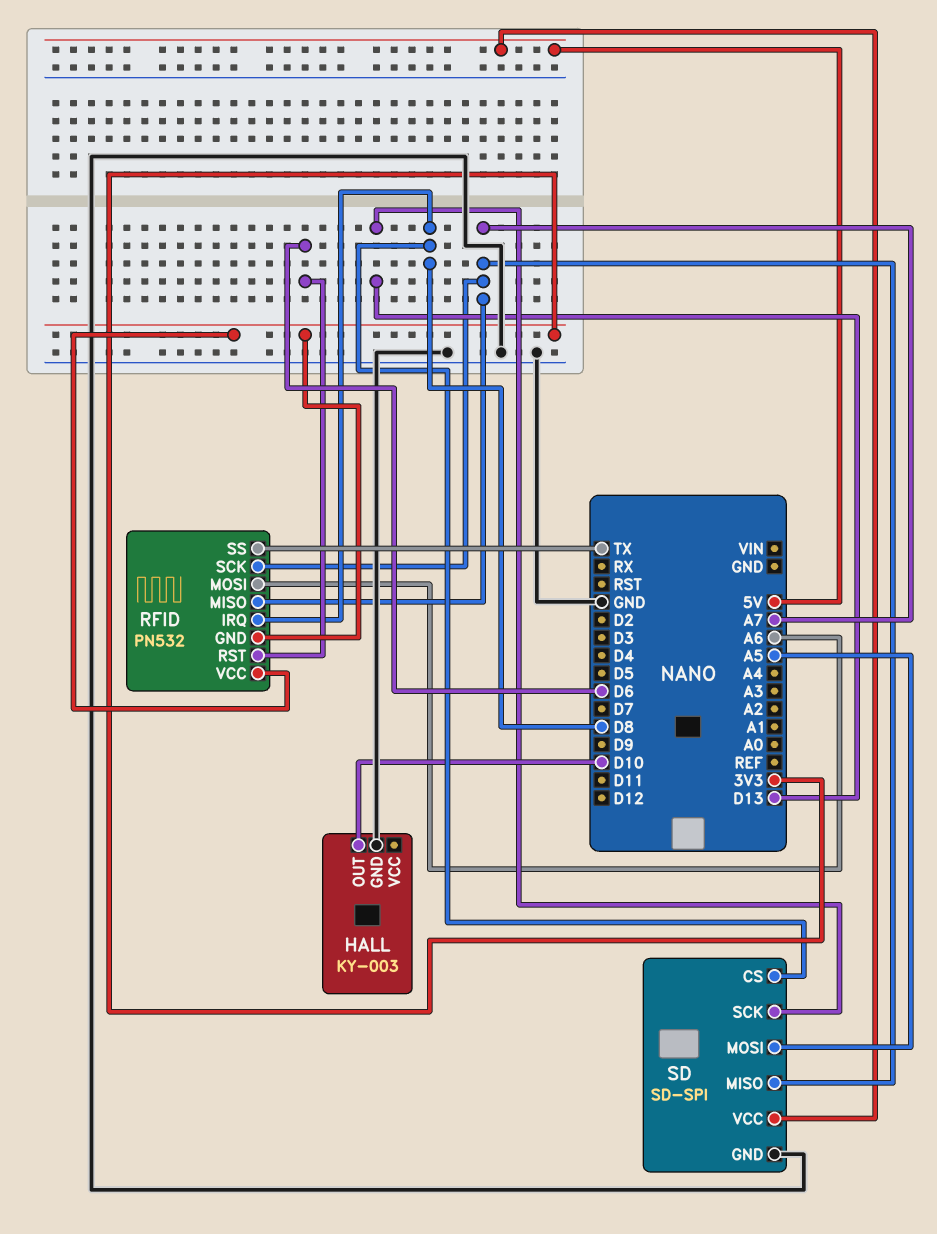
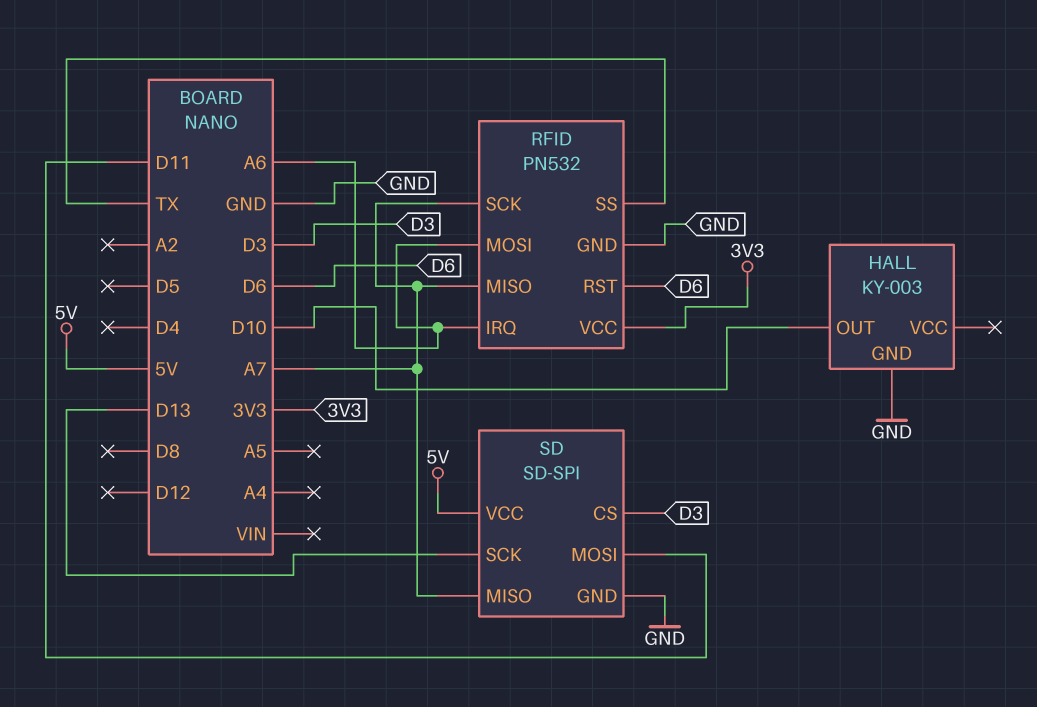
RFID pin GND: 3V3 -> GND
RFID pin IRQ: D8 -> A6
SD pin CS: D8 -> D3
SD pin MOSI: A5 -> D11

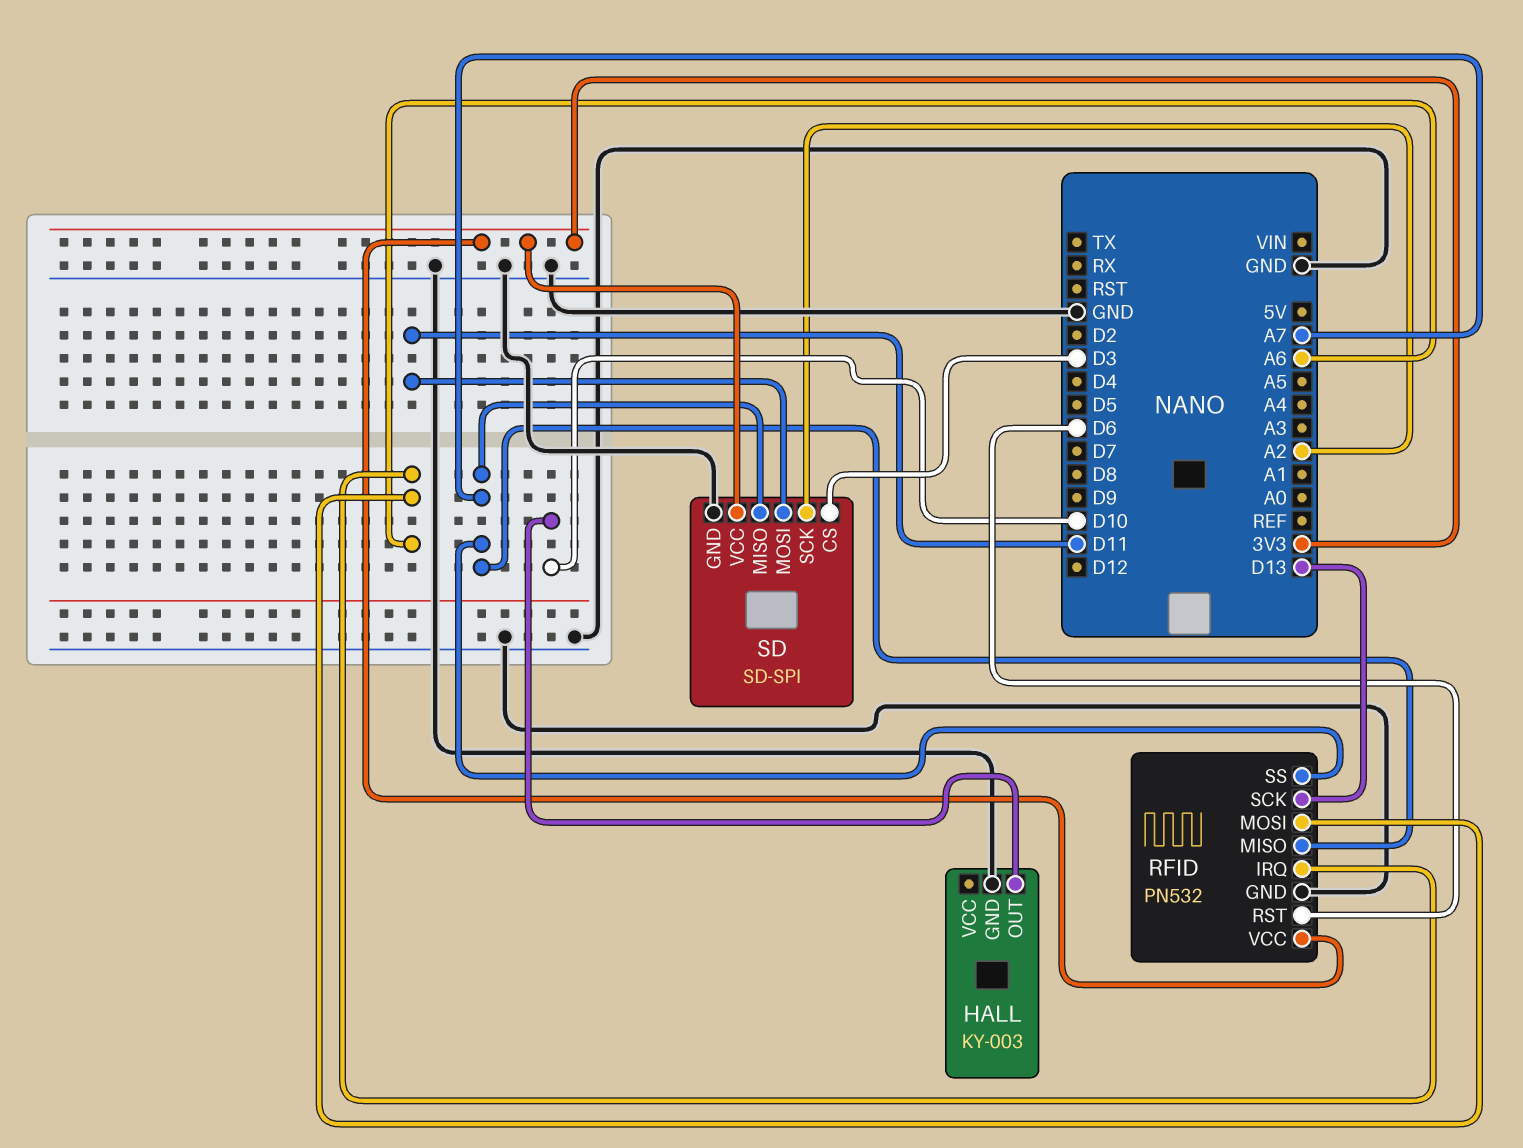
RFID pin SCK: A7 -> D13
RFID pin SS: TX -> A7
SD pin SCK: D13 -> A2
SD pin VCC: 5V -> 3V3

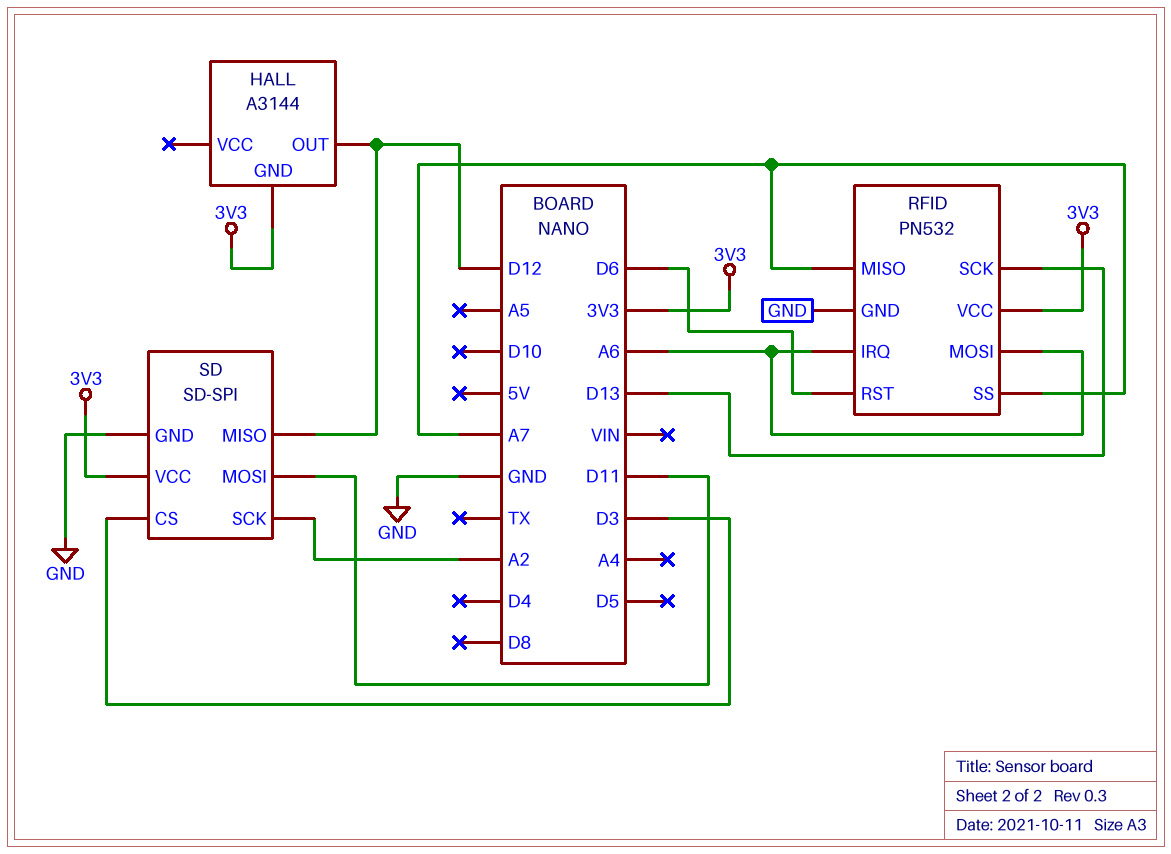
HALL: KY-003 -> A3144
HALL pin GND: GND -> 3V3
HALL pin OUT: D10 -> D12
SD pin MISO: A7 -> D12

